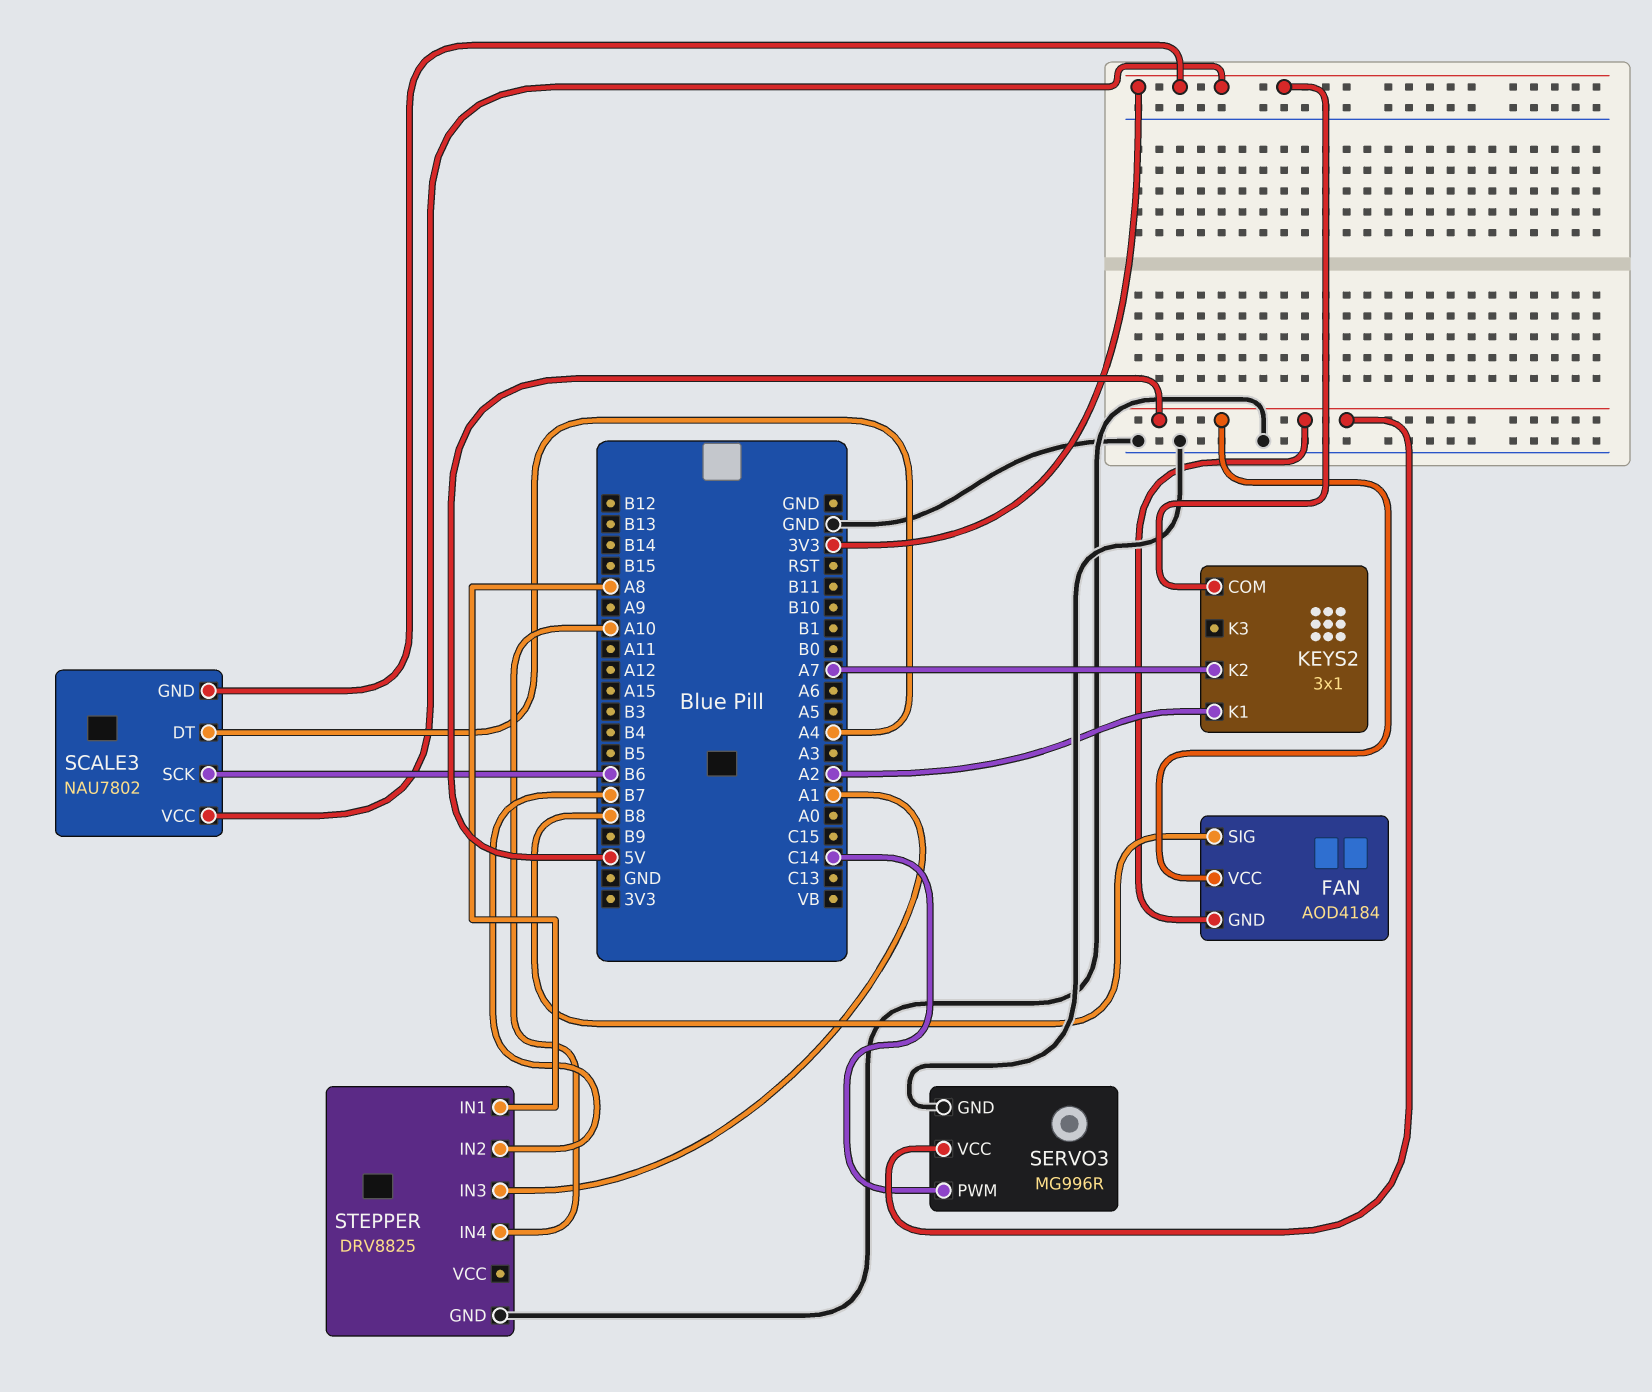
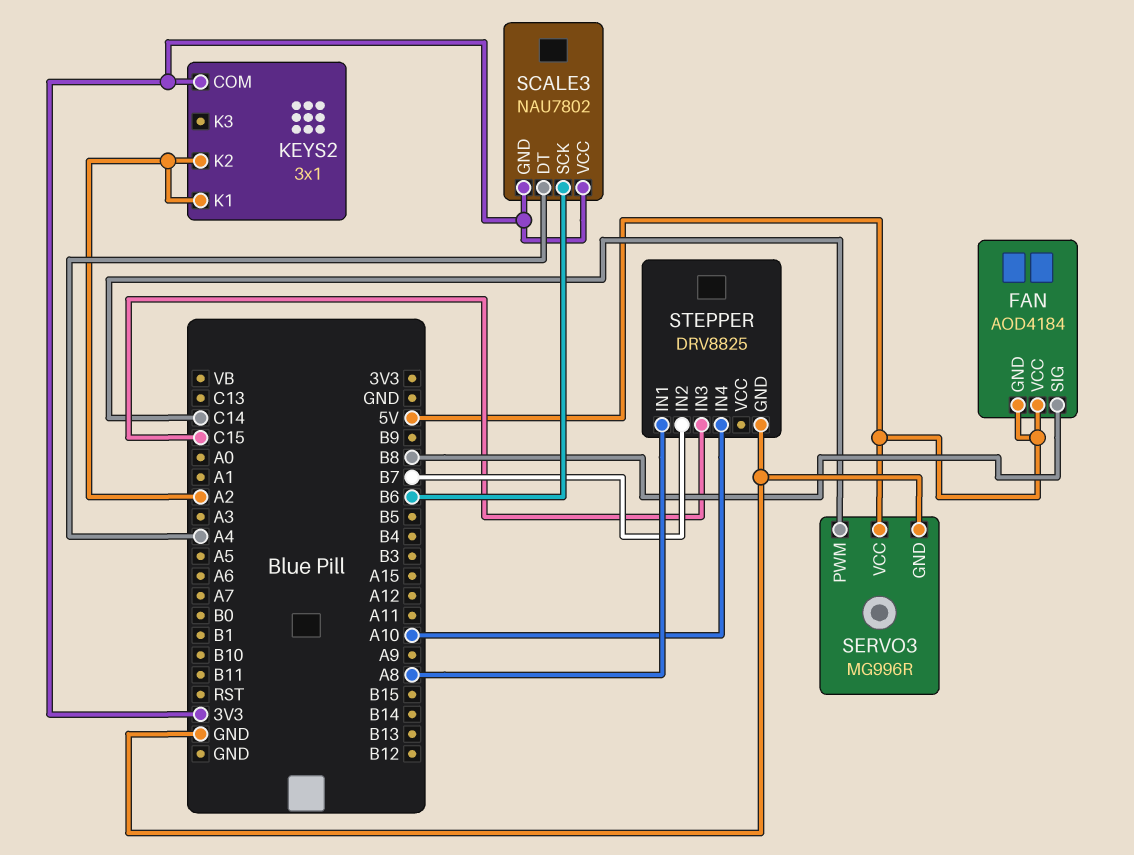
KEYS2 pin K2: A7 -> A2
STEPPER pin IN3: A1 -> C15

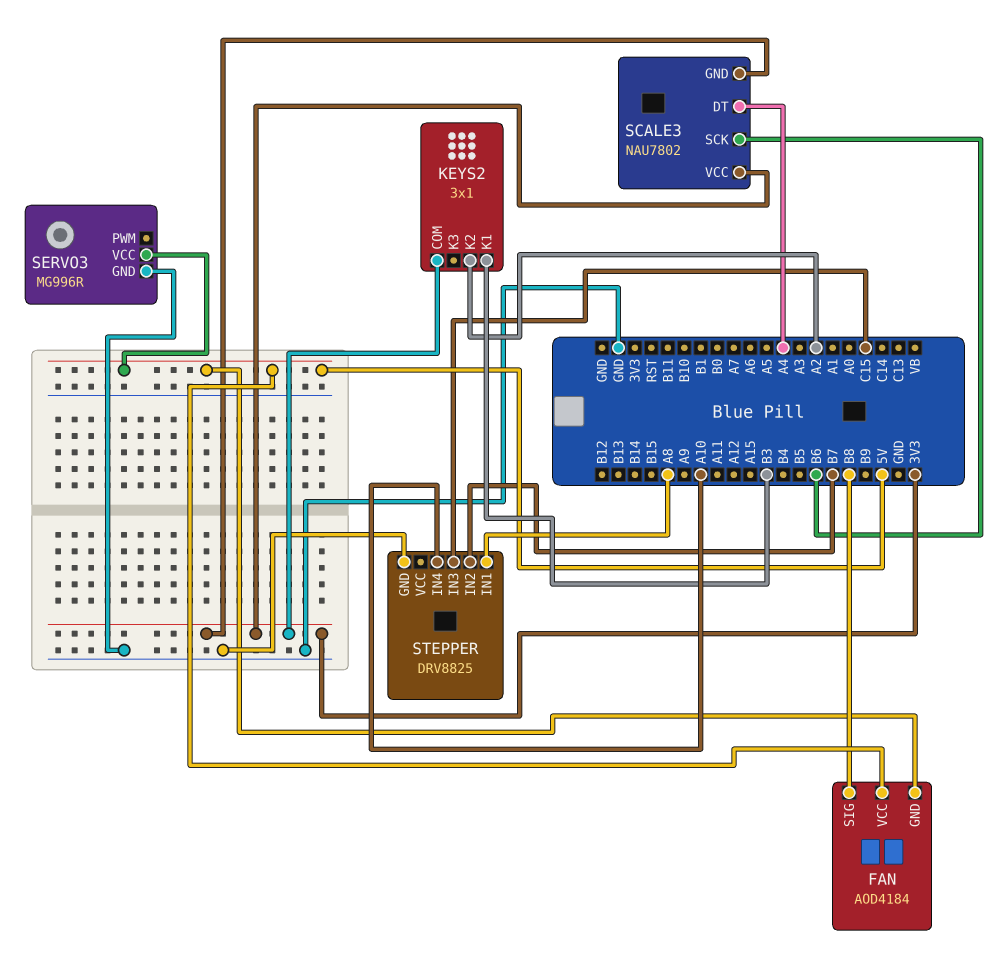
KEYS2 pin K1: A2 -> B3
SERVO3 pin PWM: C14 -> none

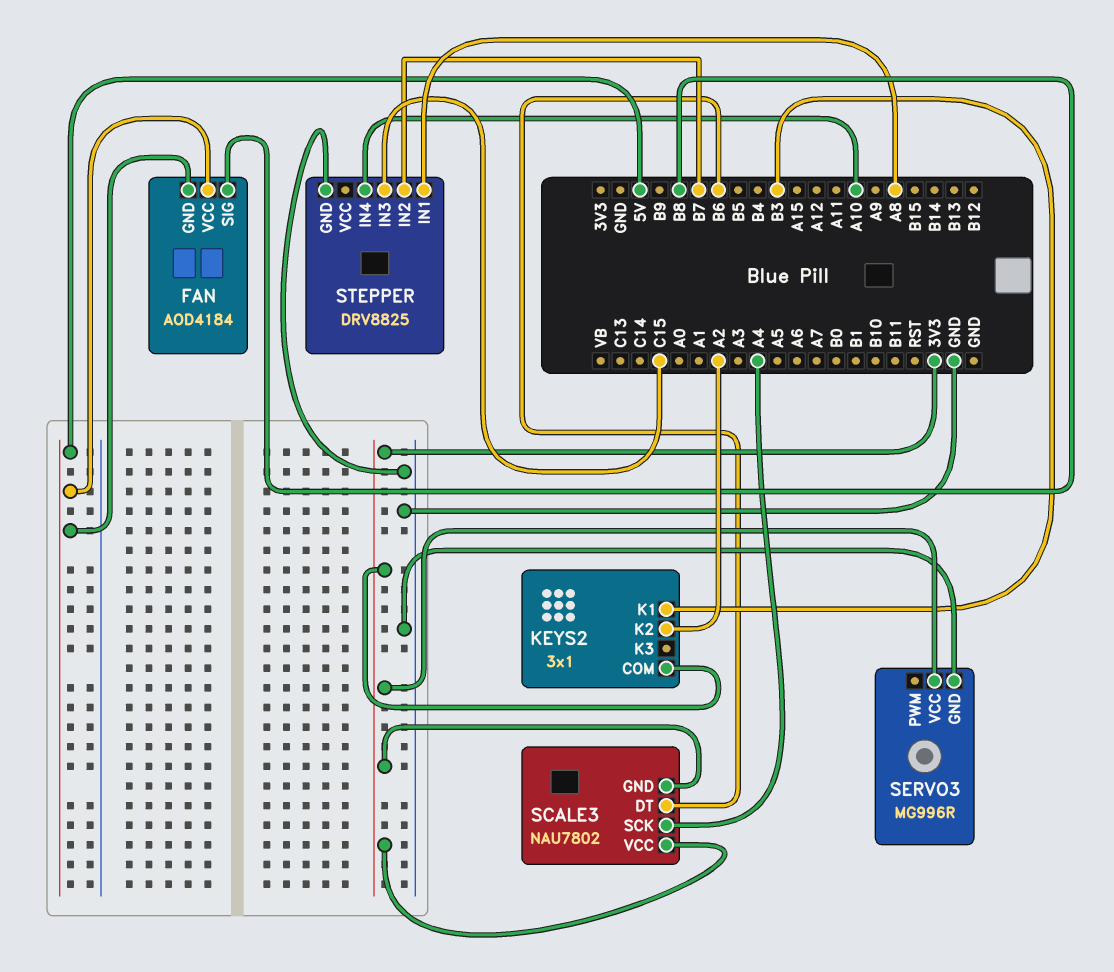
SCALE3 pin DT: A4 -> B6
SCALE3 pin SCK: B6 -> A4
SERVO3 pin VCC: 5V -> 3V3

